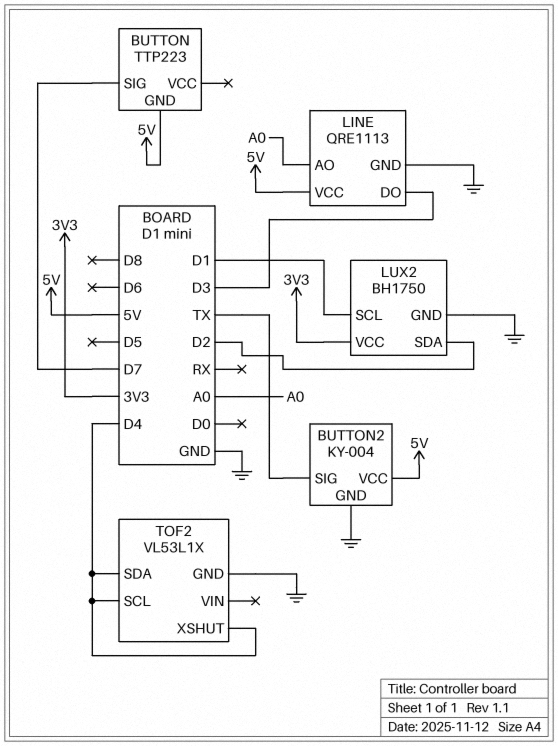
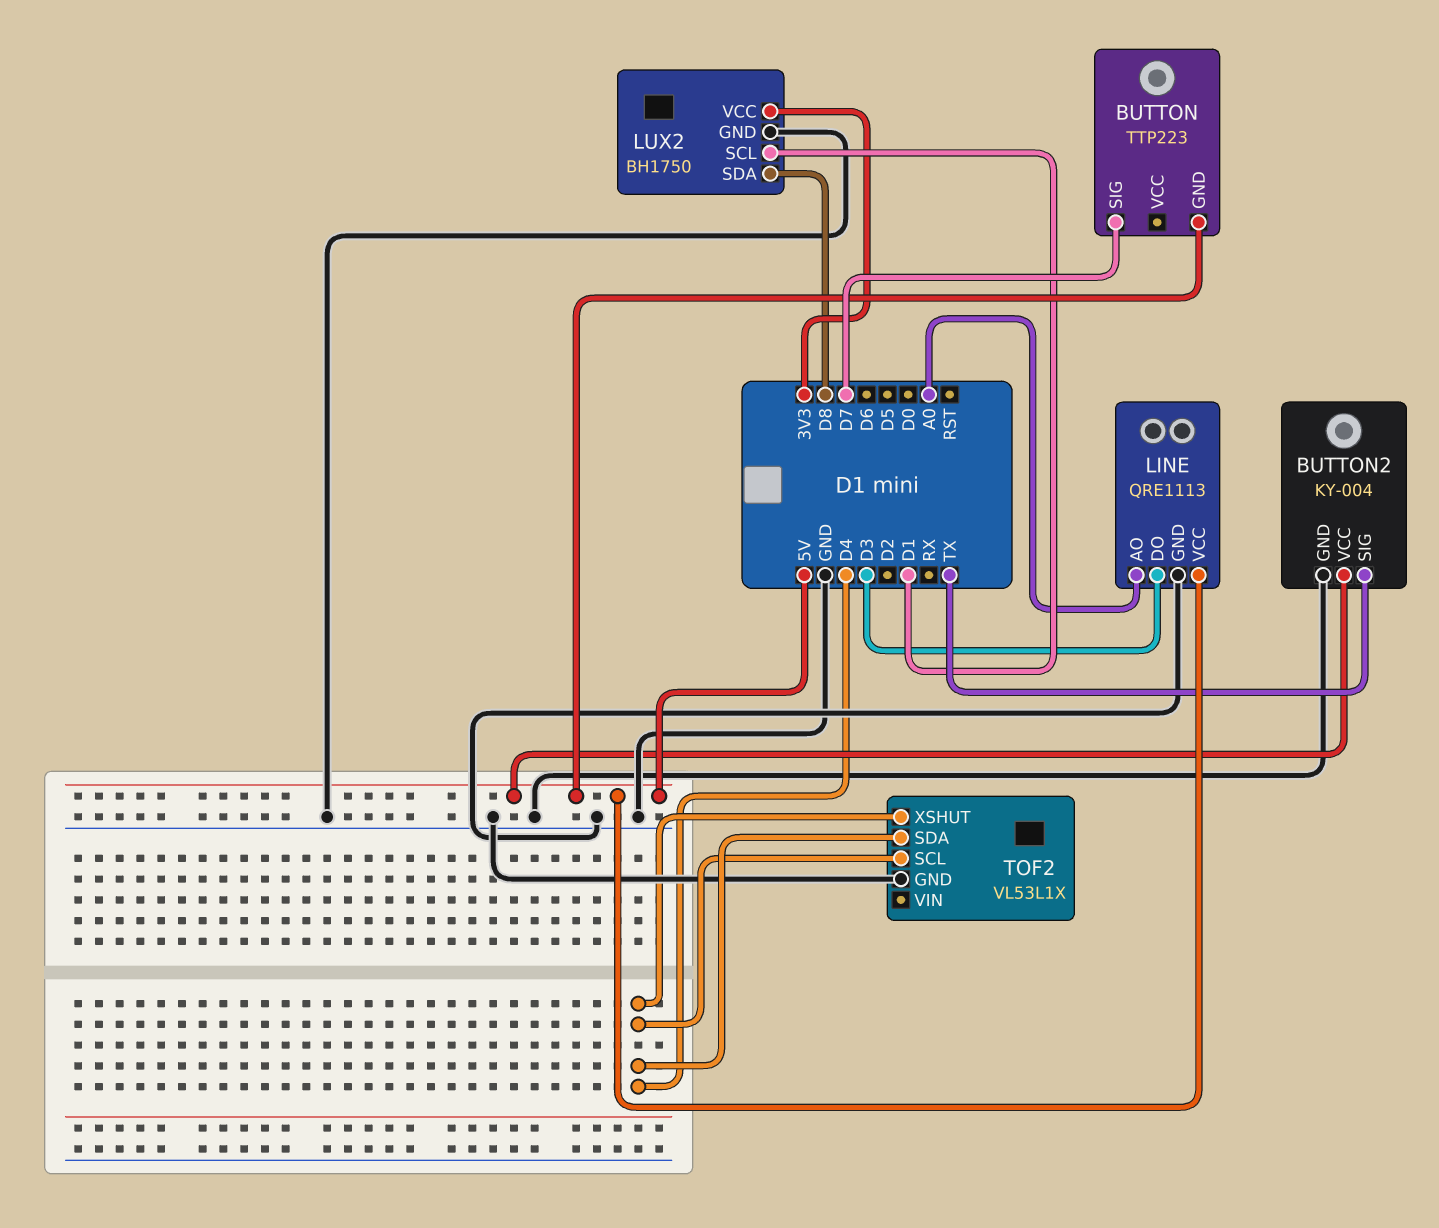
LUX2 pin SDA: D2 -> D8

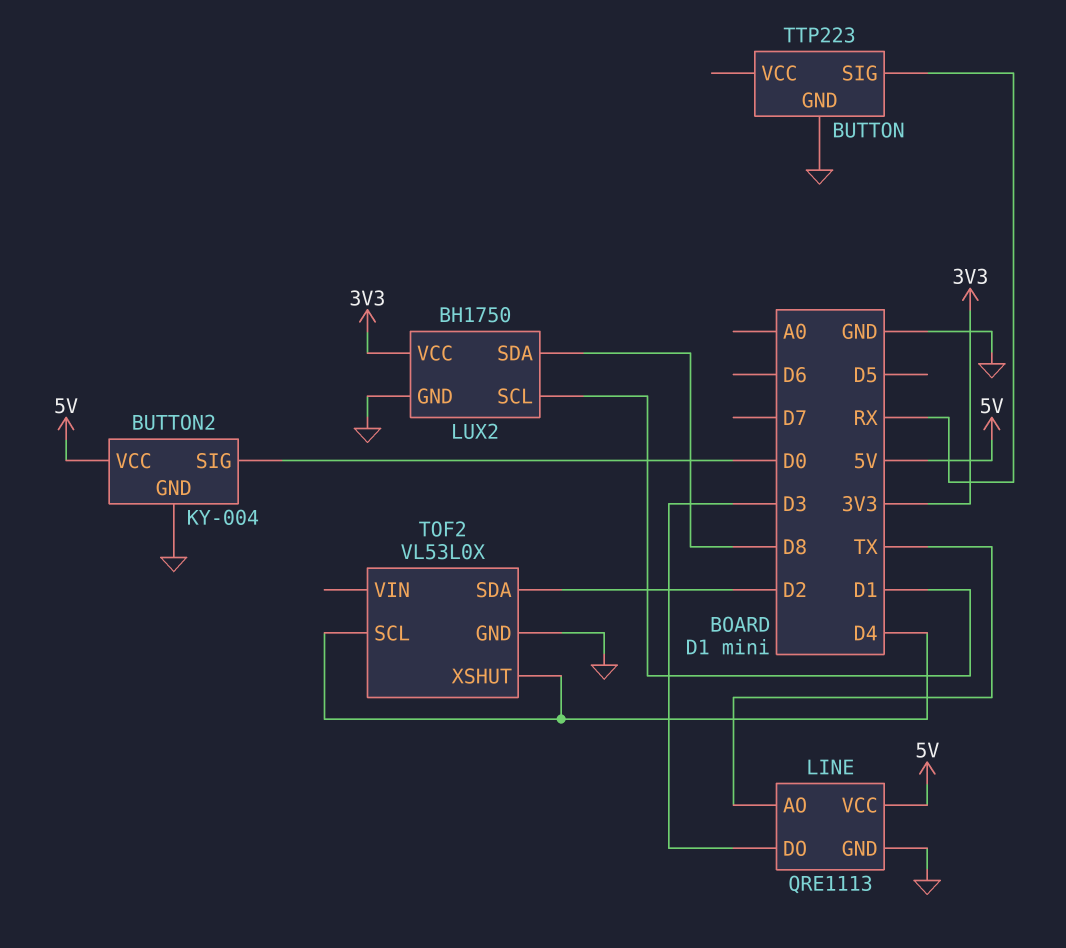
BUTTON pin GND: 5V -> GND
BUTTON pin SIG: D7 -> RX
BUTTON2 pin SIG: TX -> D0
LINE pin AO: A0 -> TX
TOF2: VL53L1X -> VL53L0X
TOF2 pin SDA: D4 -> D2

